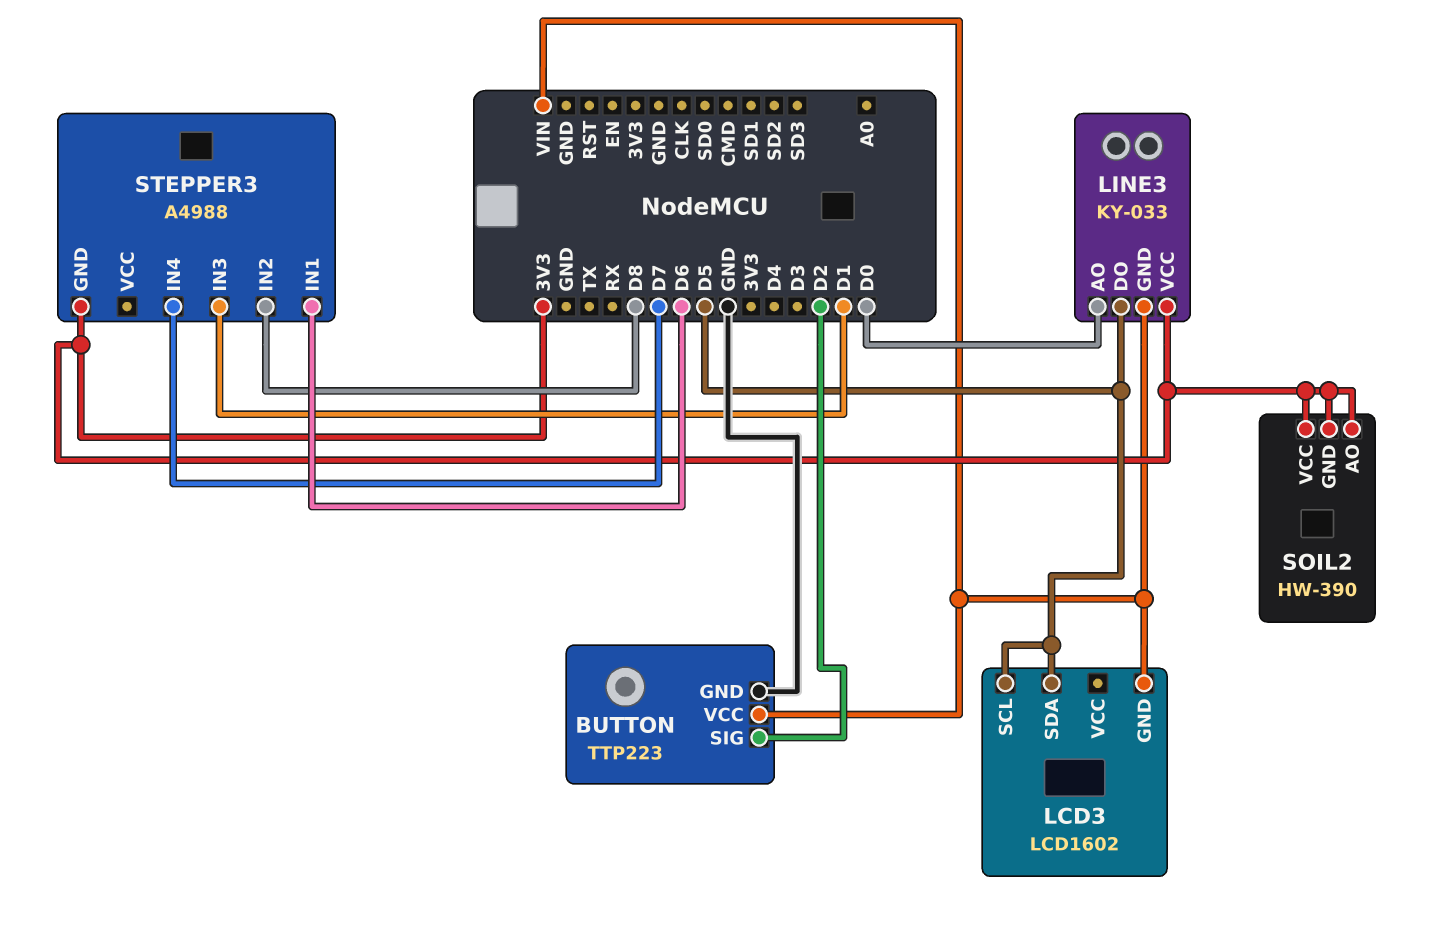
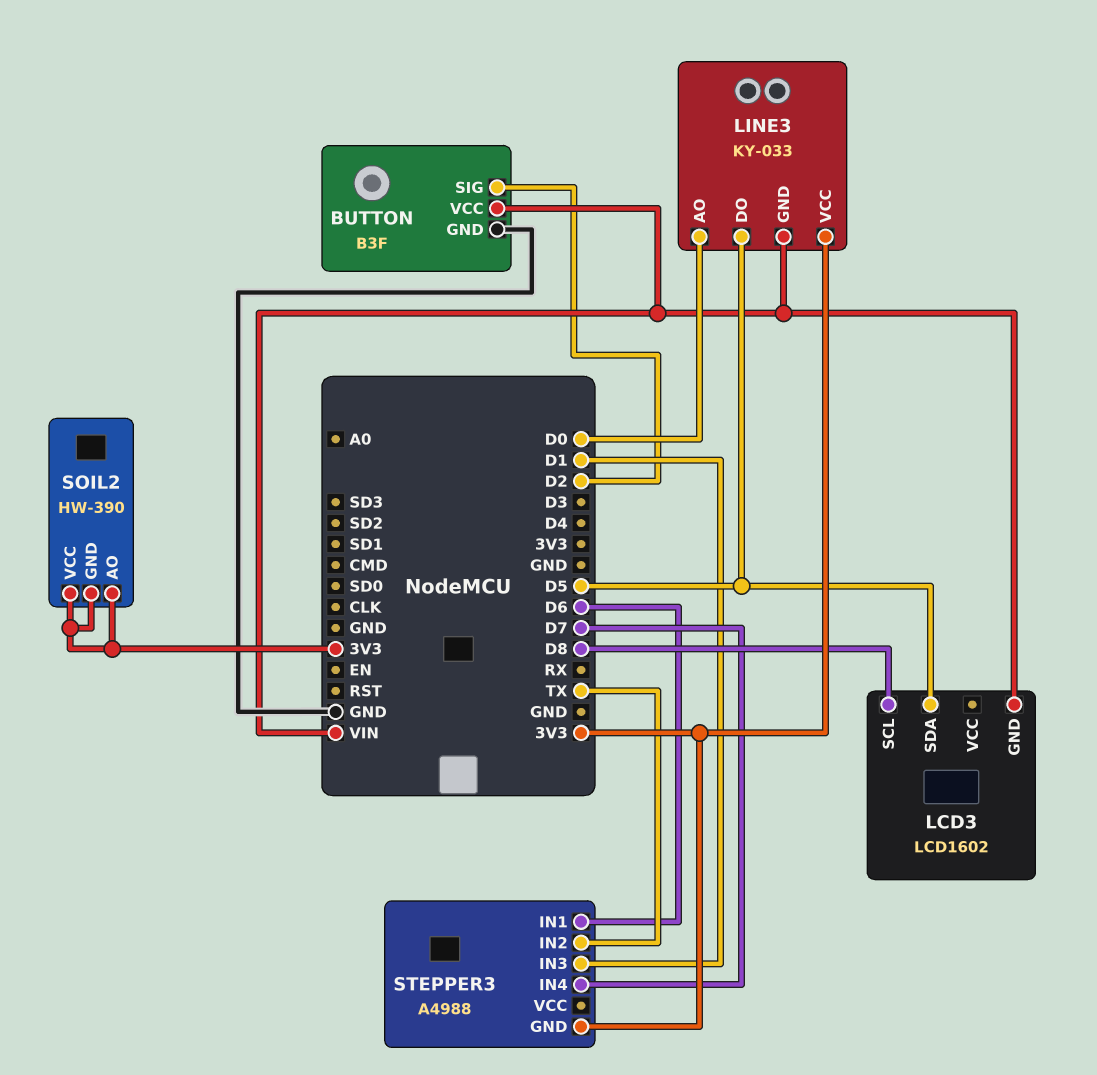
BUTTON: TTP223 -> B3F
LCD3 pin SCL: D5 -> D8
STEPPER3 pin IN2: D8 -> TX

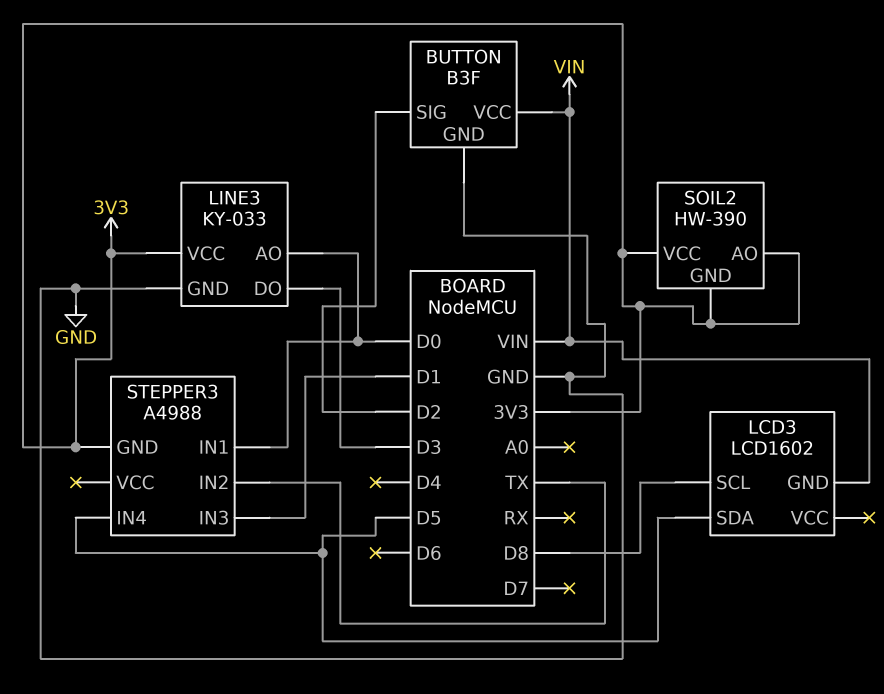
LINE3 pin DO: D5 -> D3
LINE3 pin GND: VIN -> GND
STEPPER3 pin IN1: D6 -> D0
STEPPER3 pin IN4: D7 -> D5

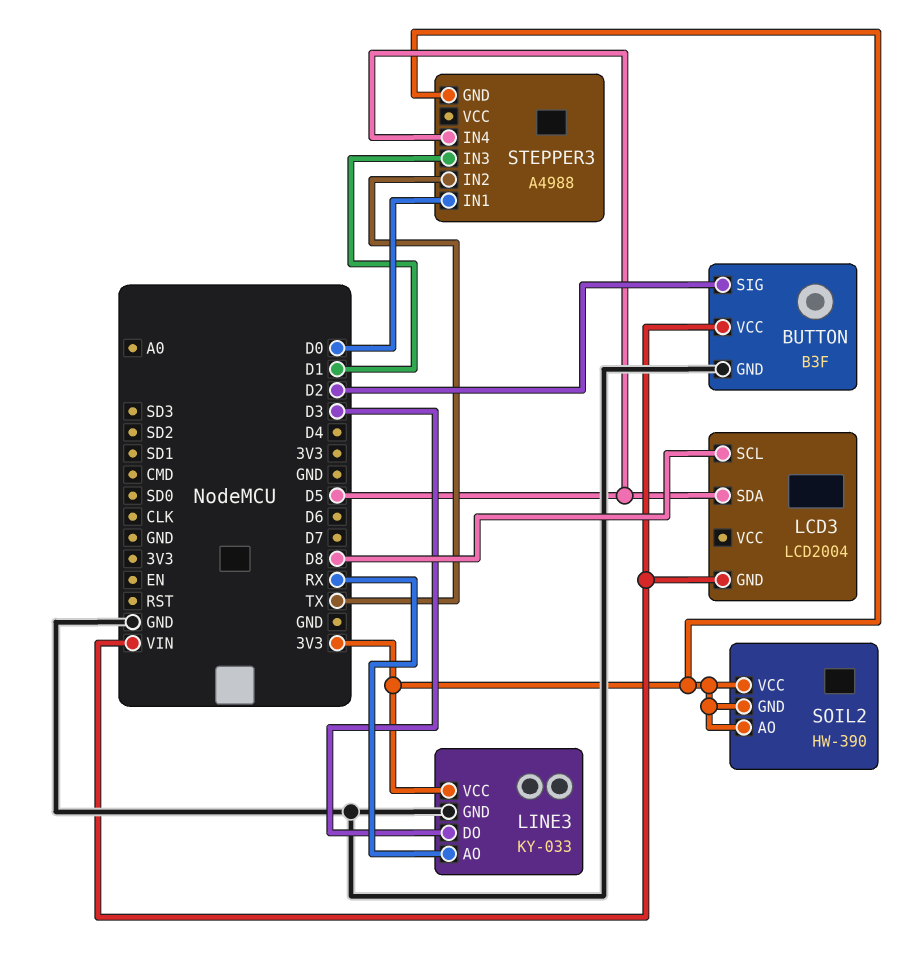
LCD3: LCD1602 -> LCD2004
LINE3 pin AO: D0 -> RX

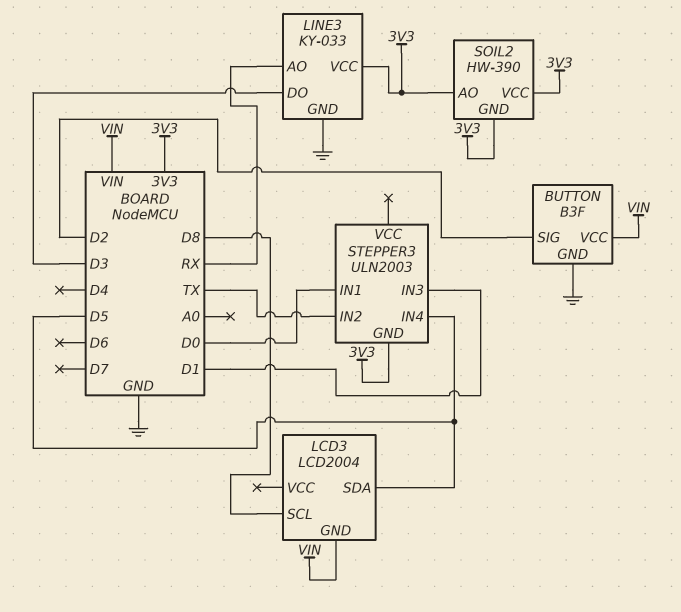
STEPPER3: A4988 -> ULN2003

